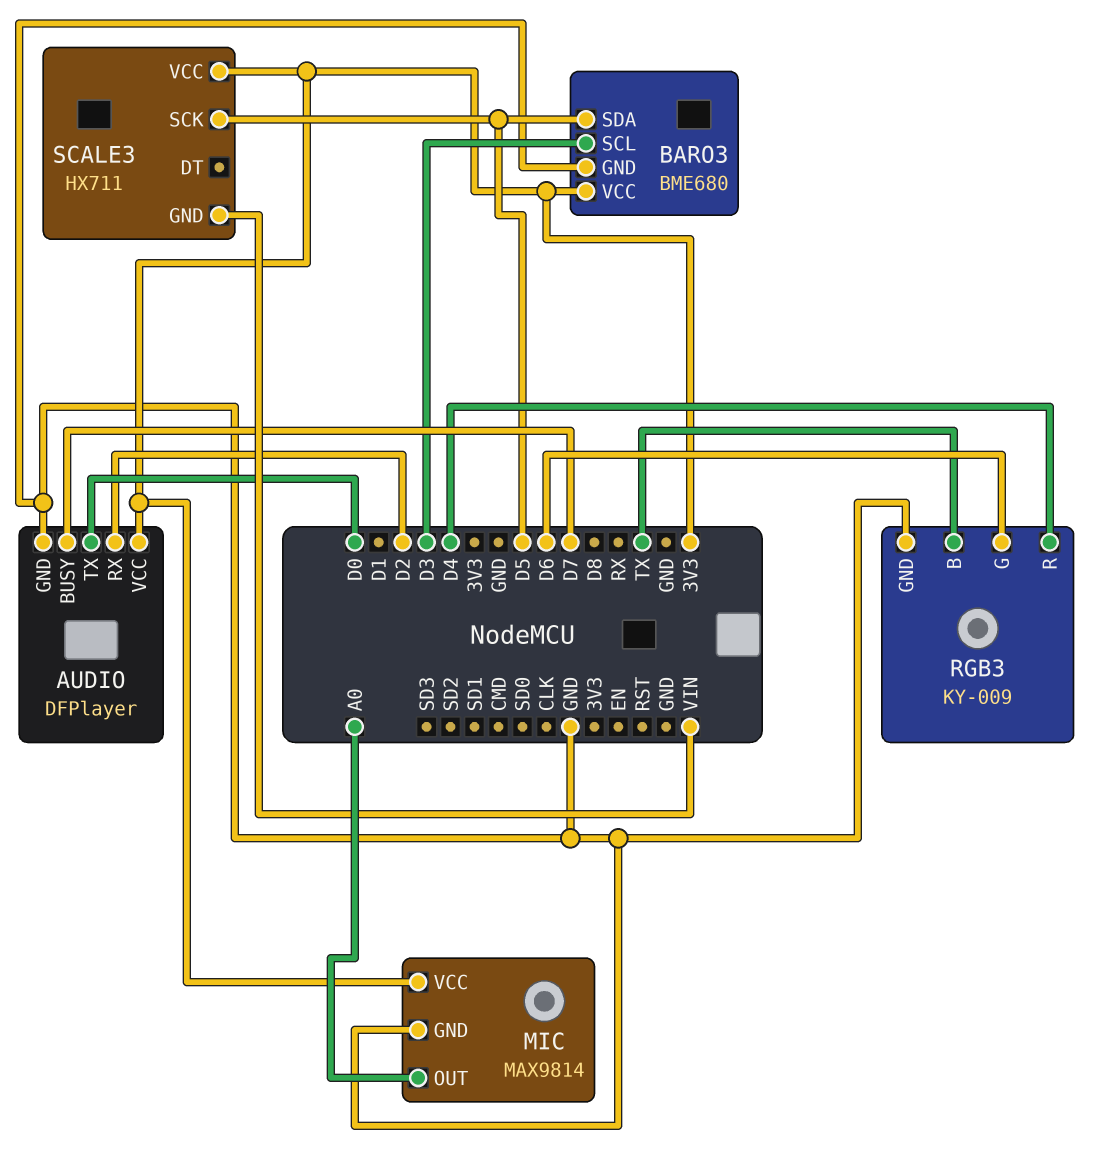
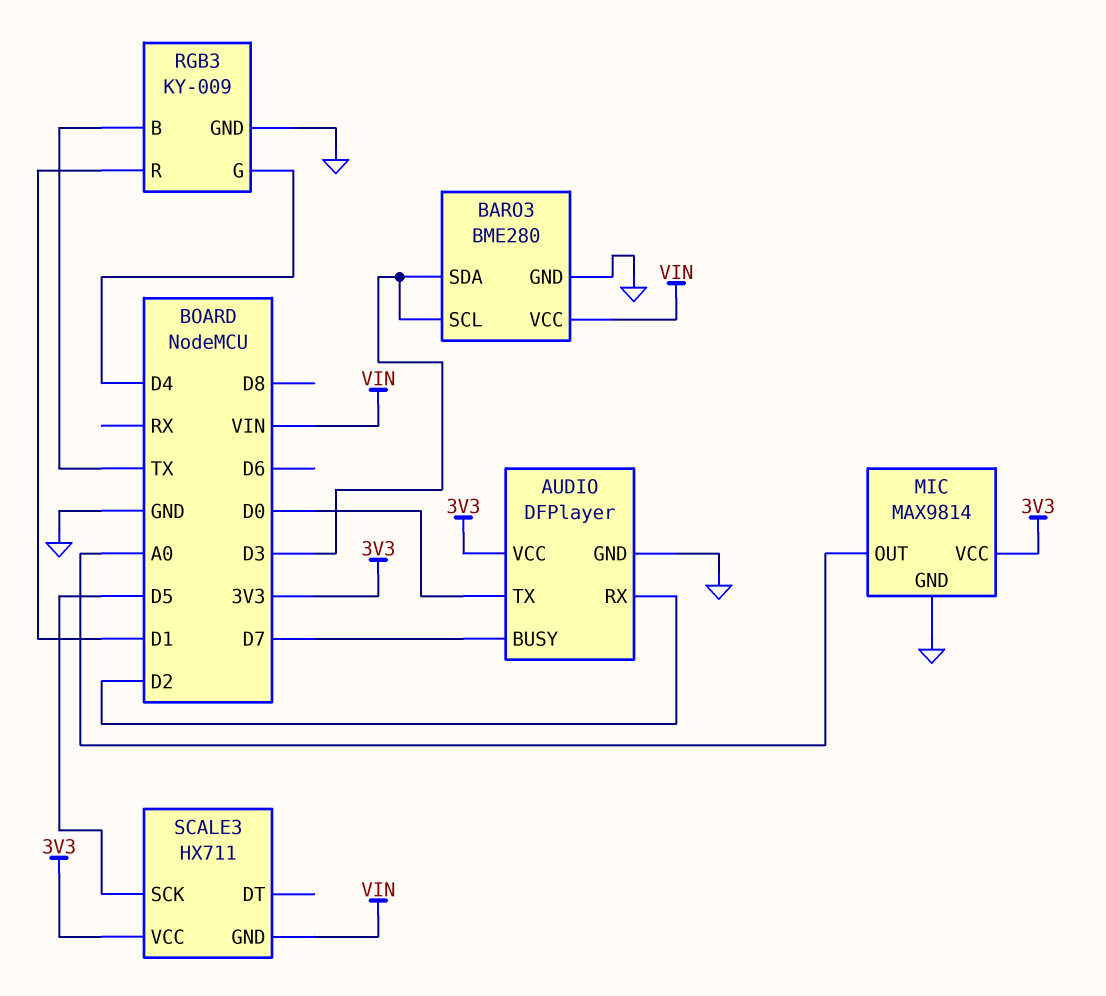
BARO3: BME680 -> BME280
BARO3 pin SDA: D5 -> D3
BARO3 pin VCC: 3V3 -> VIN
RGB3 pin G: D6 -> D4
RGB3 pin R: D4 -> D1

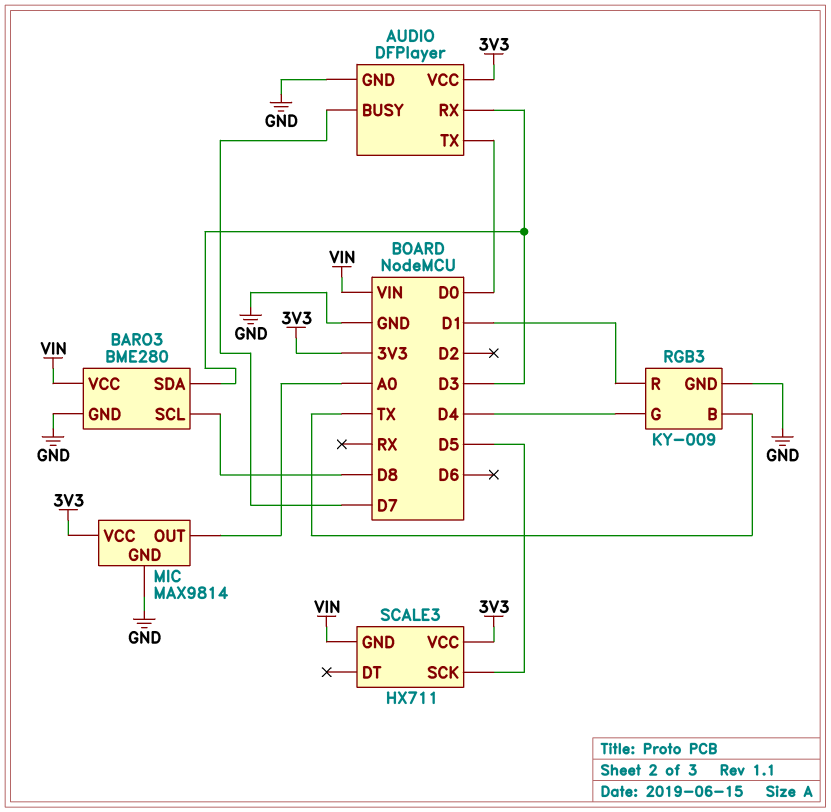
AUDIO pin RX: D2 -> D3
BARO3 pin SCL: D3 -> D8

